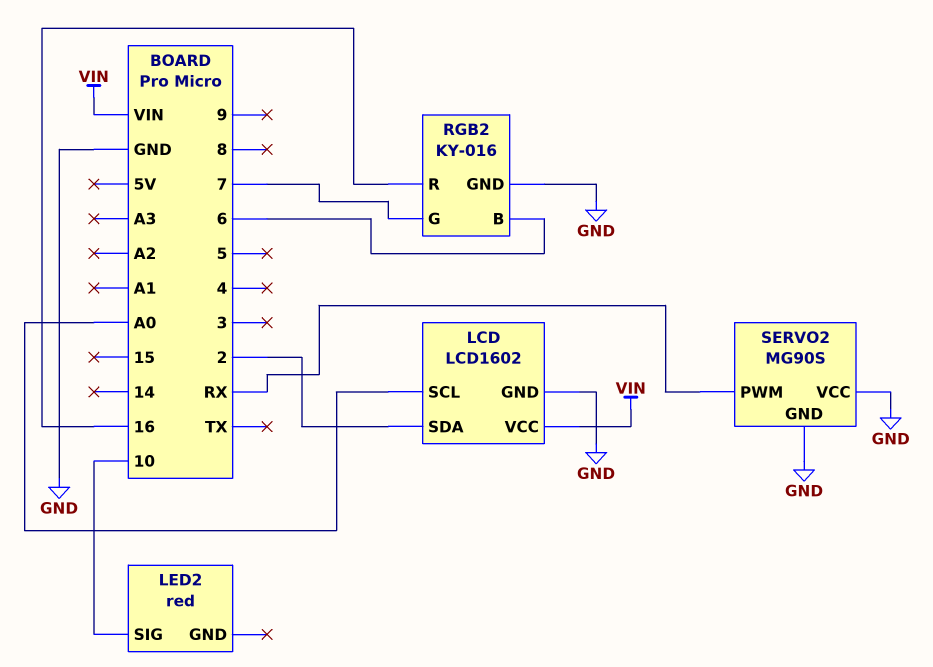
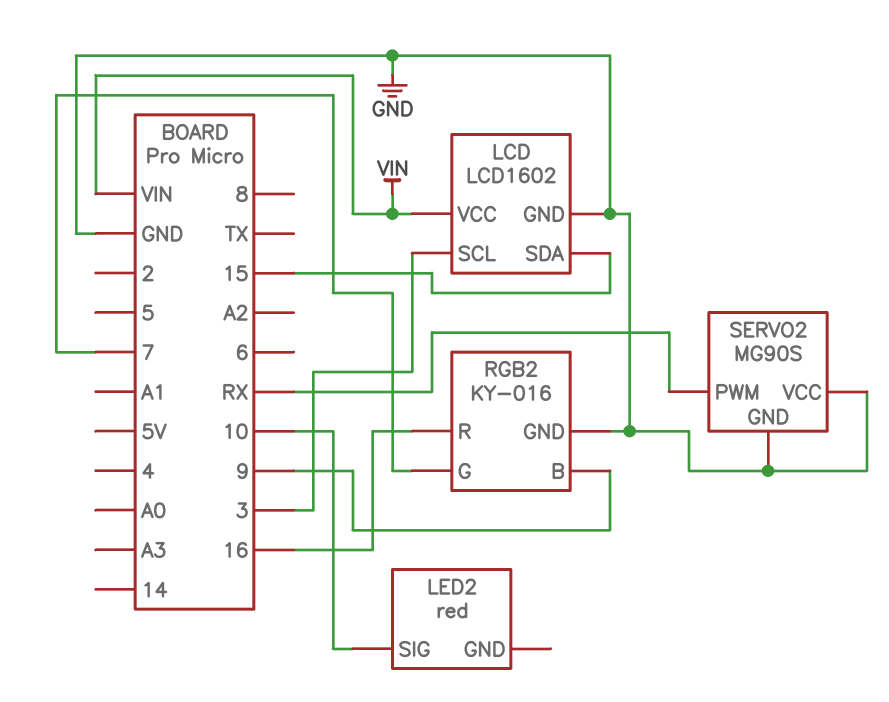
LCD pin SCL: A0 -> 3
LCD pin SDA: 2 -> 15
RGB2 pin B: 6 -> 9

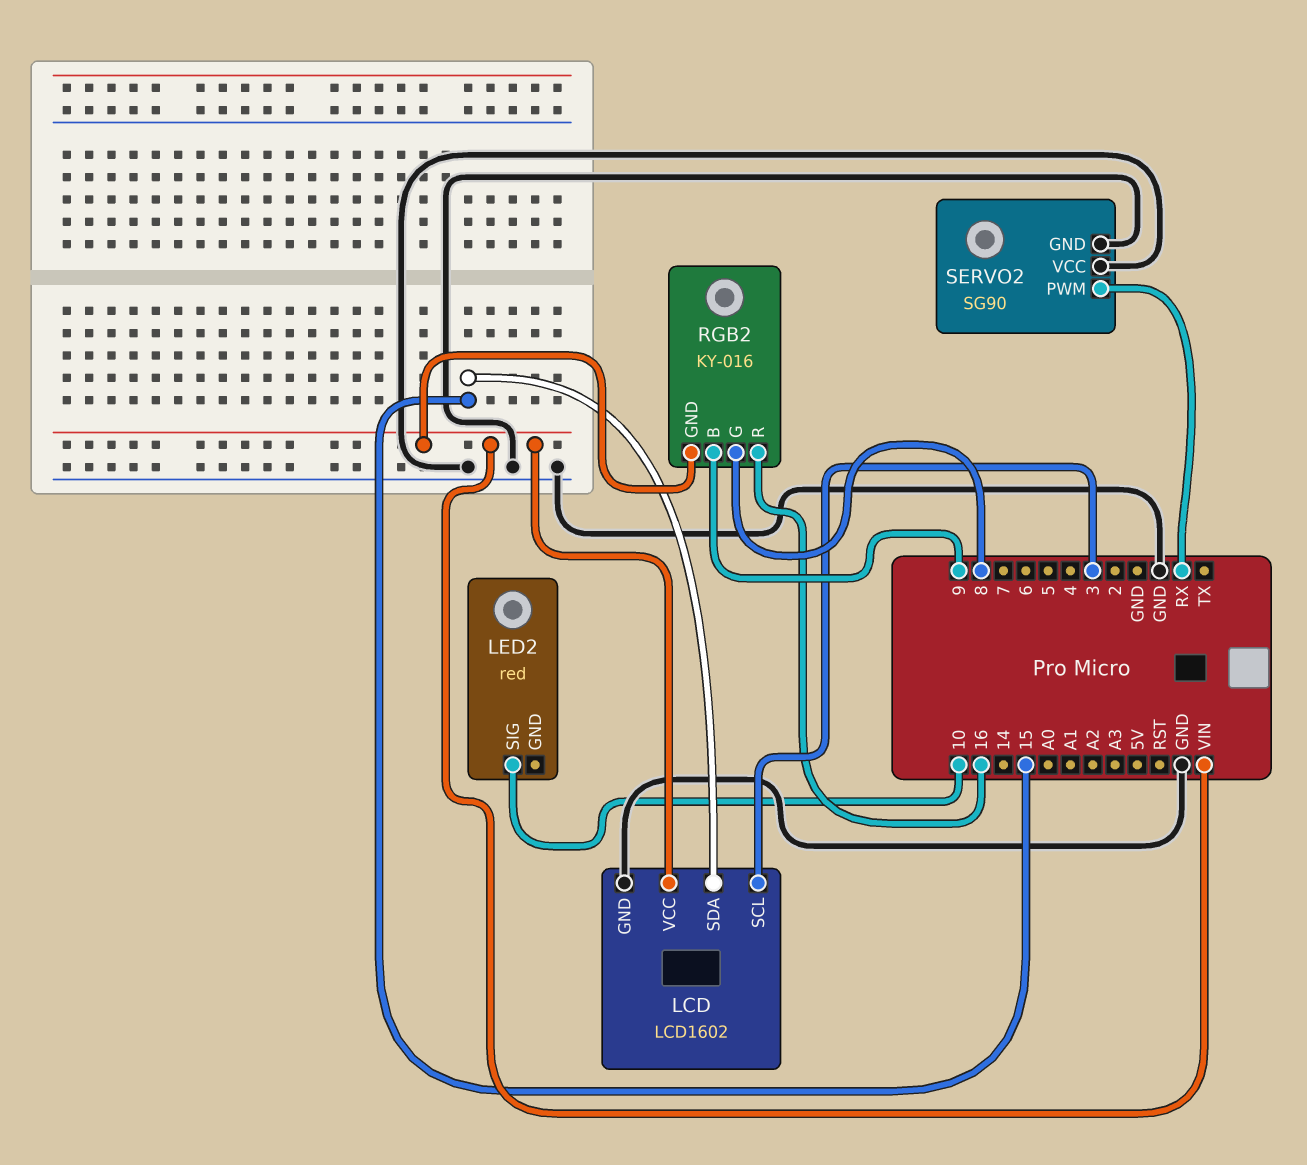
RGB2 pin G: 7 -> 8
RGB2 pin GND: GND -> VIN
SERVO2: MG90S -> SG90

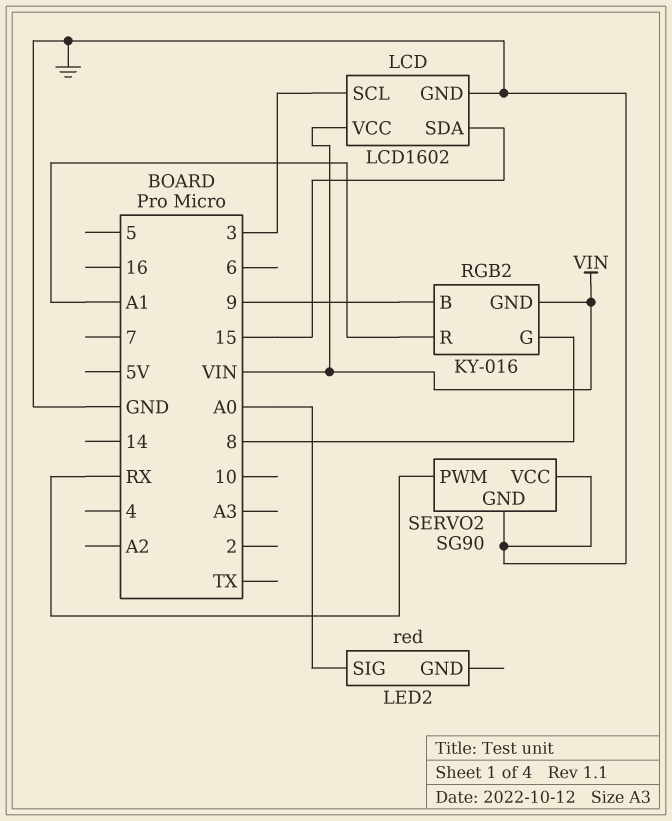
LED2 pin SIG: 10 -> A0
RGB2 pin R: 16 -> A1

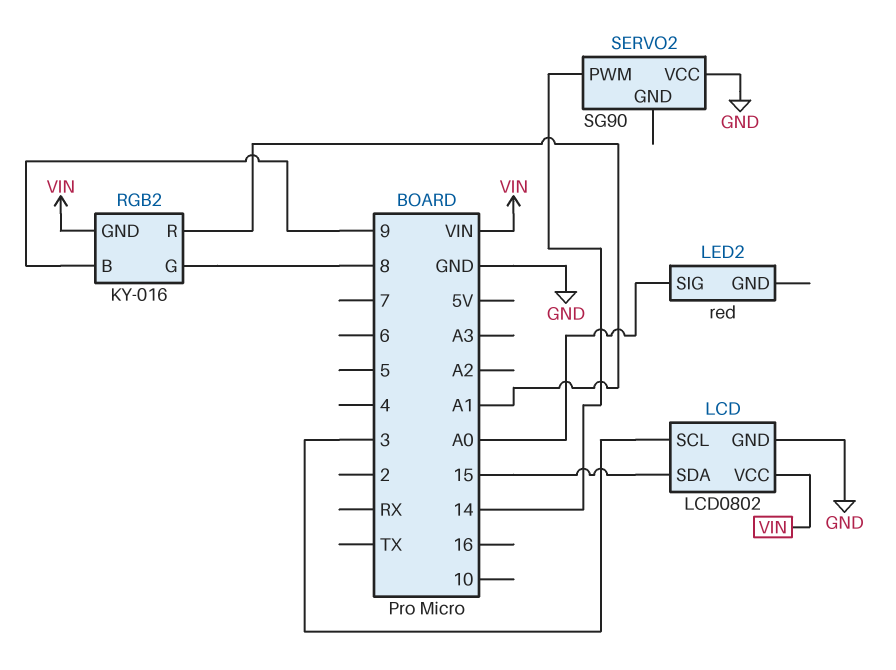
LCD: LCD1602 -> LCD0802
SERVO2 pin GND: GND -> none
SERVO2 pin PWM: RX -> 14

